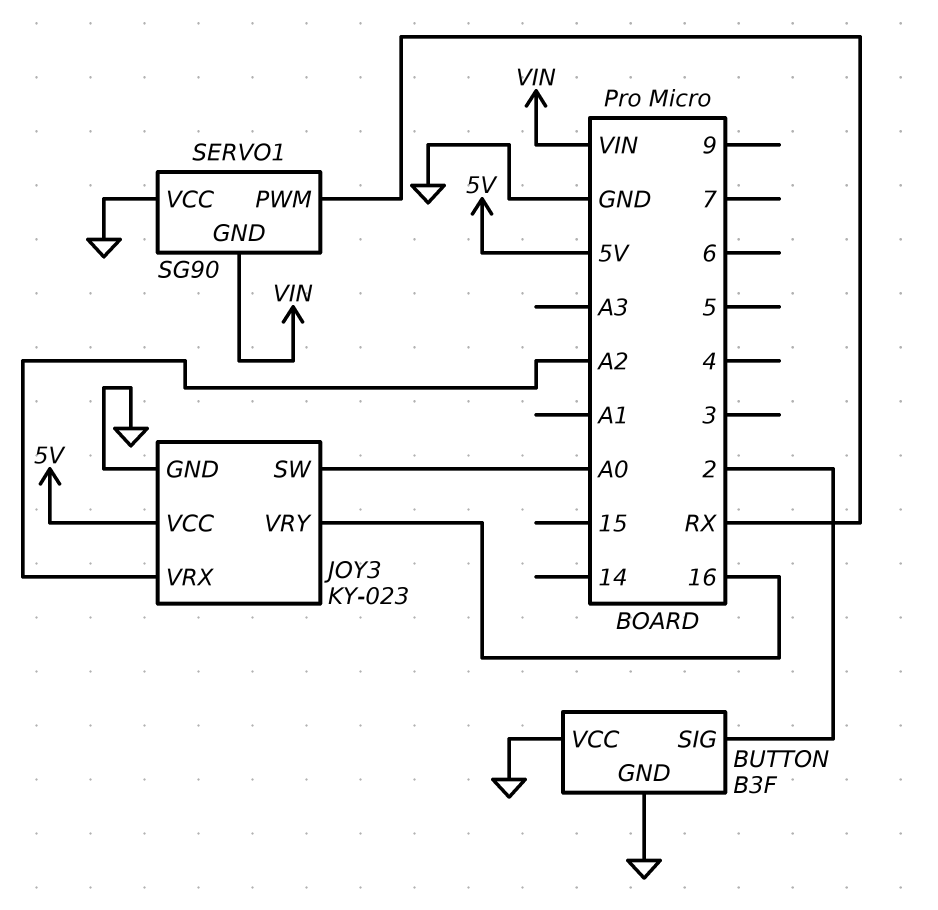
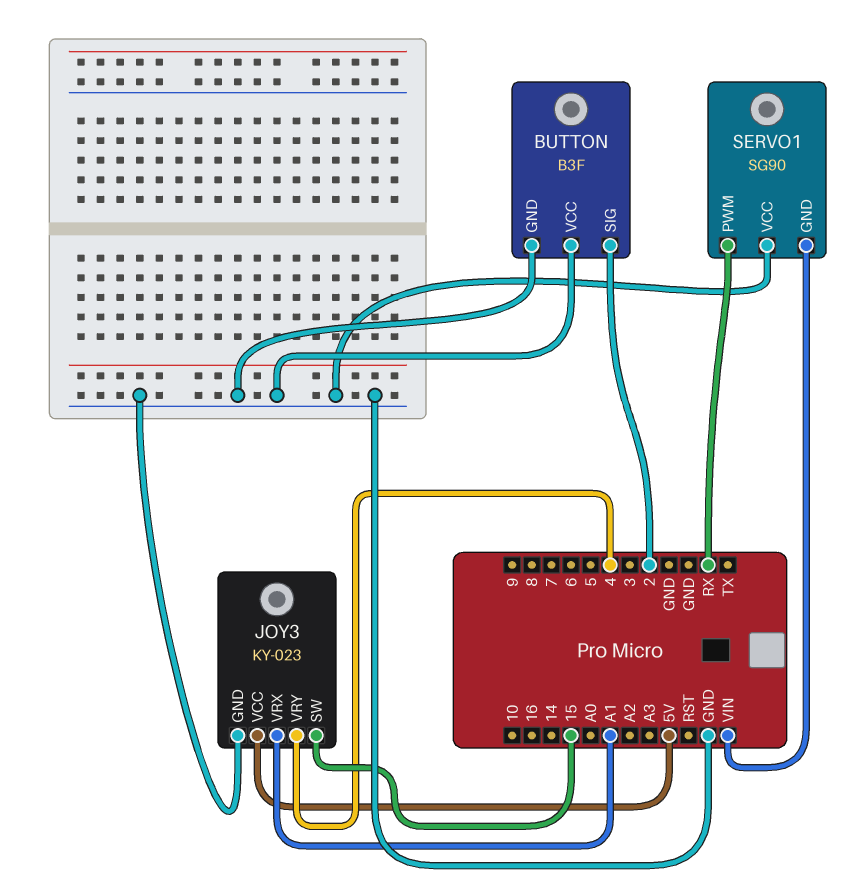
JOY3 pin SW: A0 -> 15
JOY3 pin VRX: A2 -> A1
JOY3 pin VRY: 16 -> 4

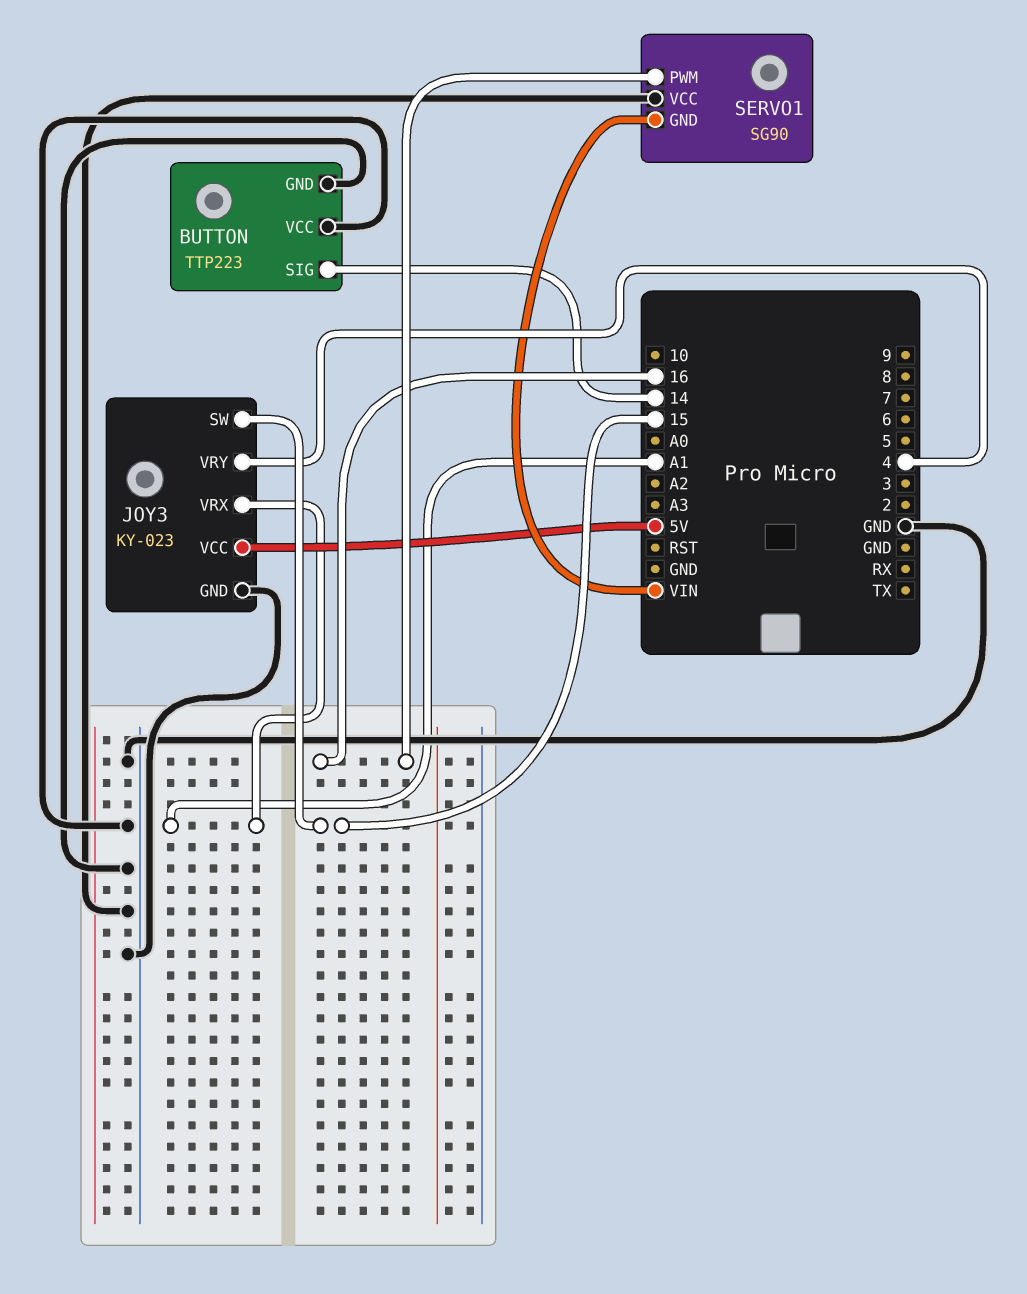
BUTTON: B3F -> TTP223
BUTTON pin SIG: 2 -> 14
SERVO1 pin PWM: RX -> 16

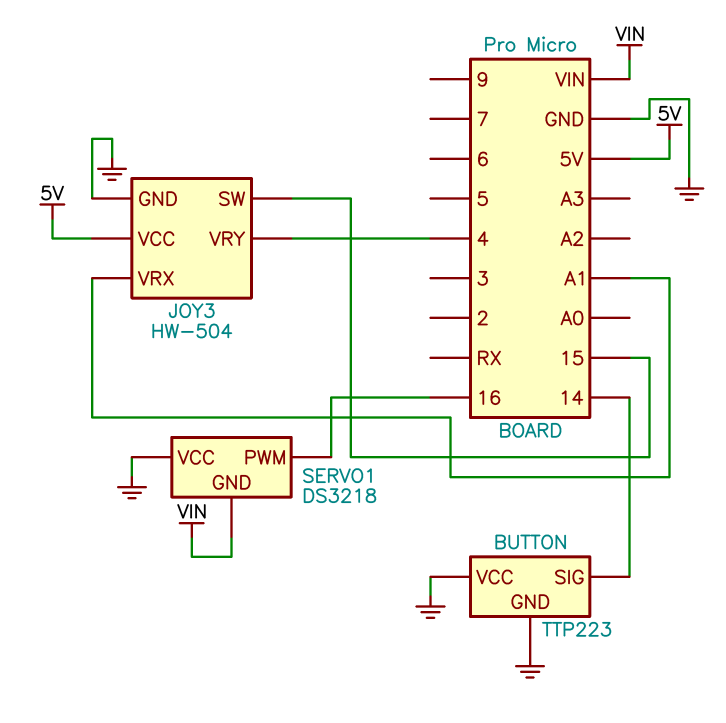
JOY3: KY-023 -> HW-504
SERVO1: SG90 -> DS3218

